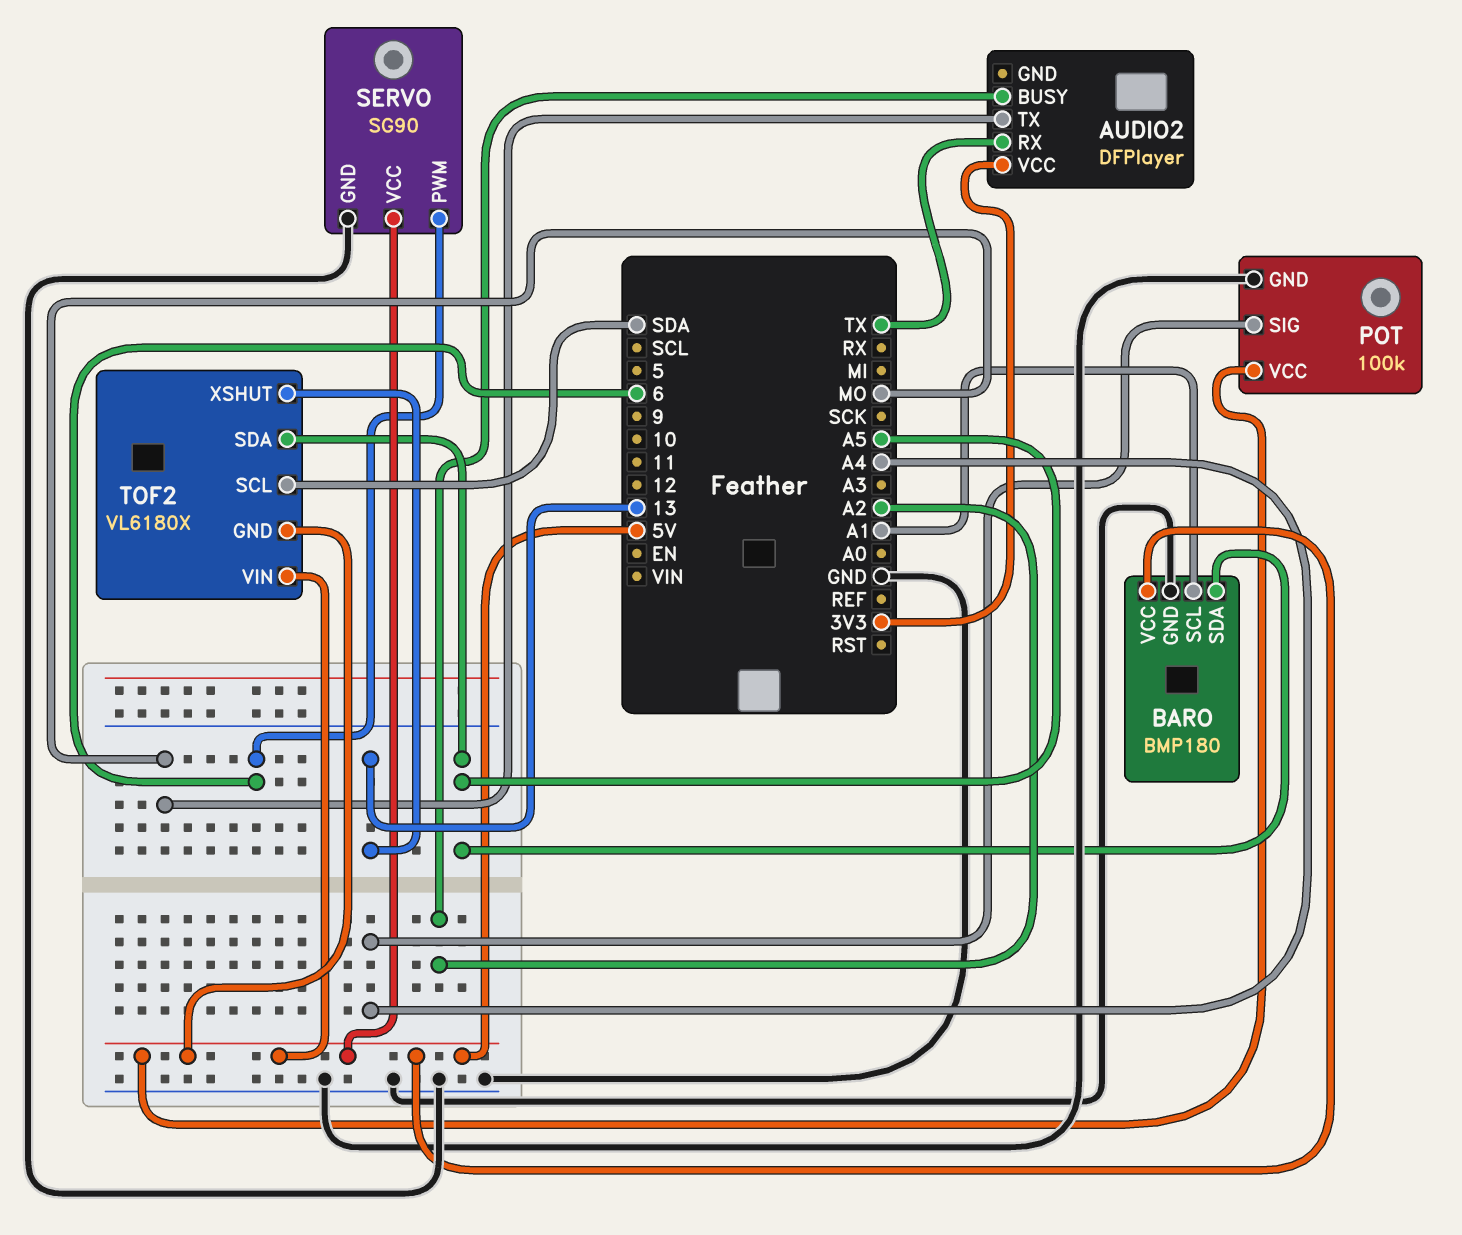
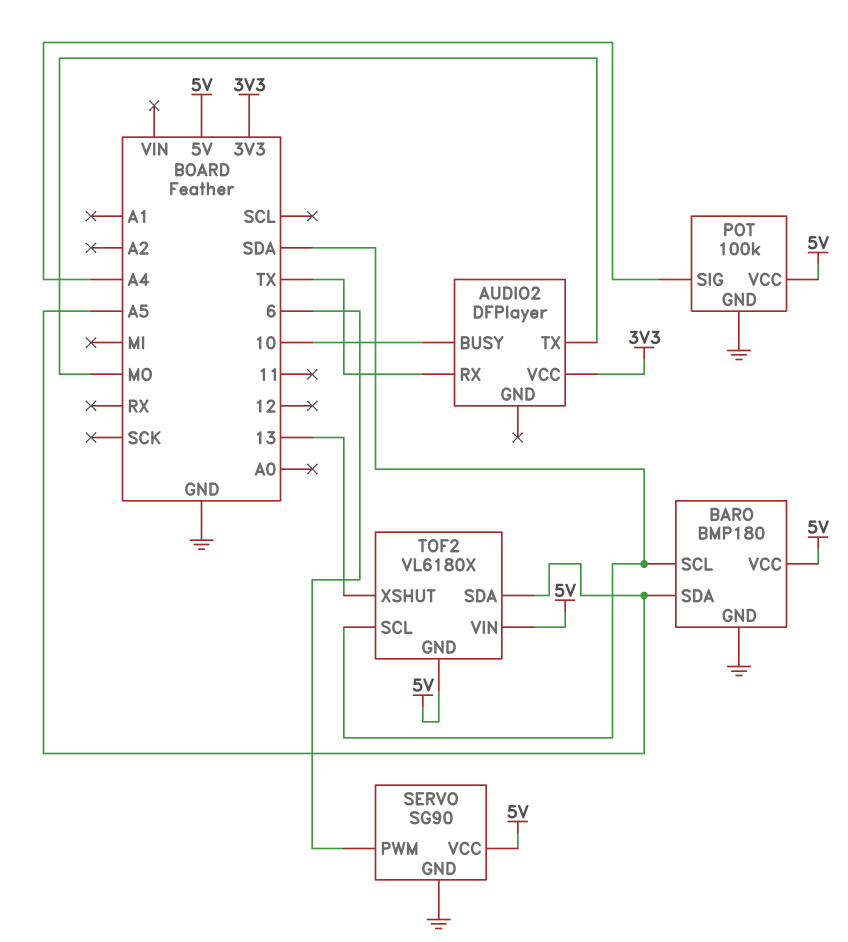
AUDIO2 pin BUSY: A2 -> 10
BARO pin SCL: A1 -> SDA

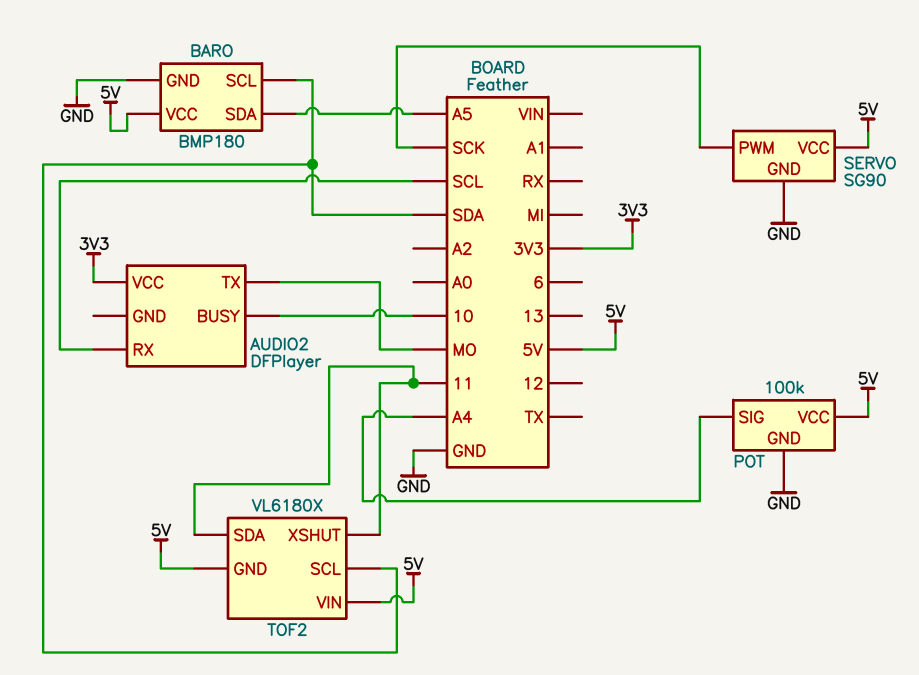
AUDIO2 pin RX: TX -> SCL
SERVO pin PWM: 6 -> SCK
TOF2 pin SDA: A5 -> 11
TOF2 pin XSHUT: 13 -> 11

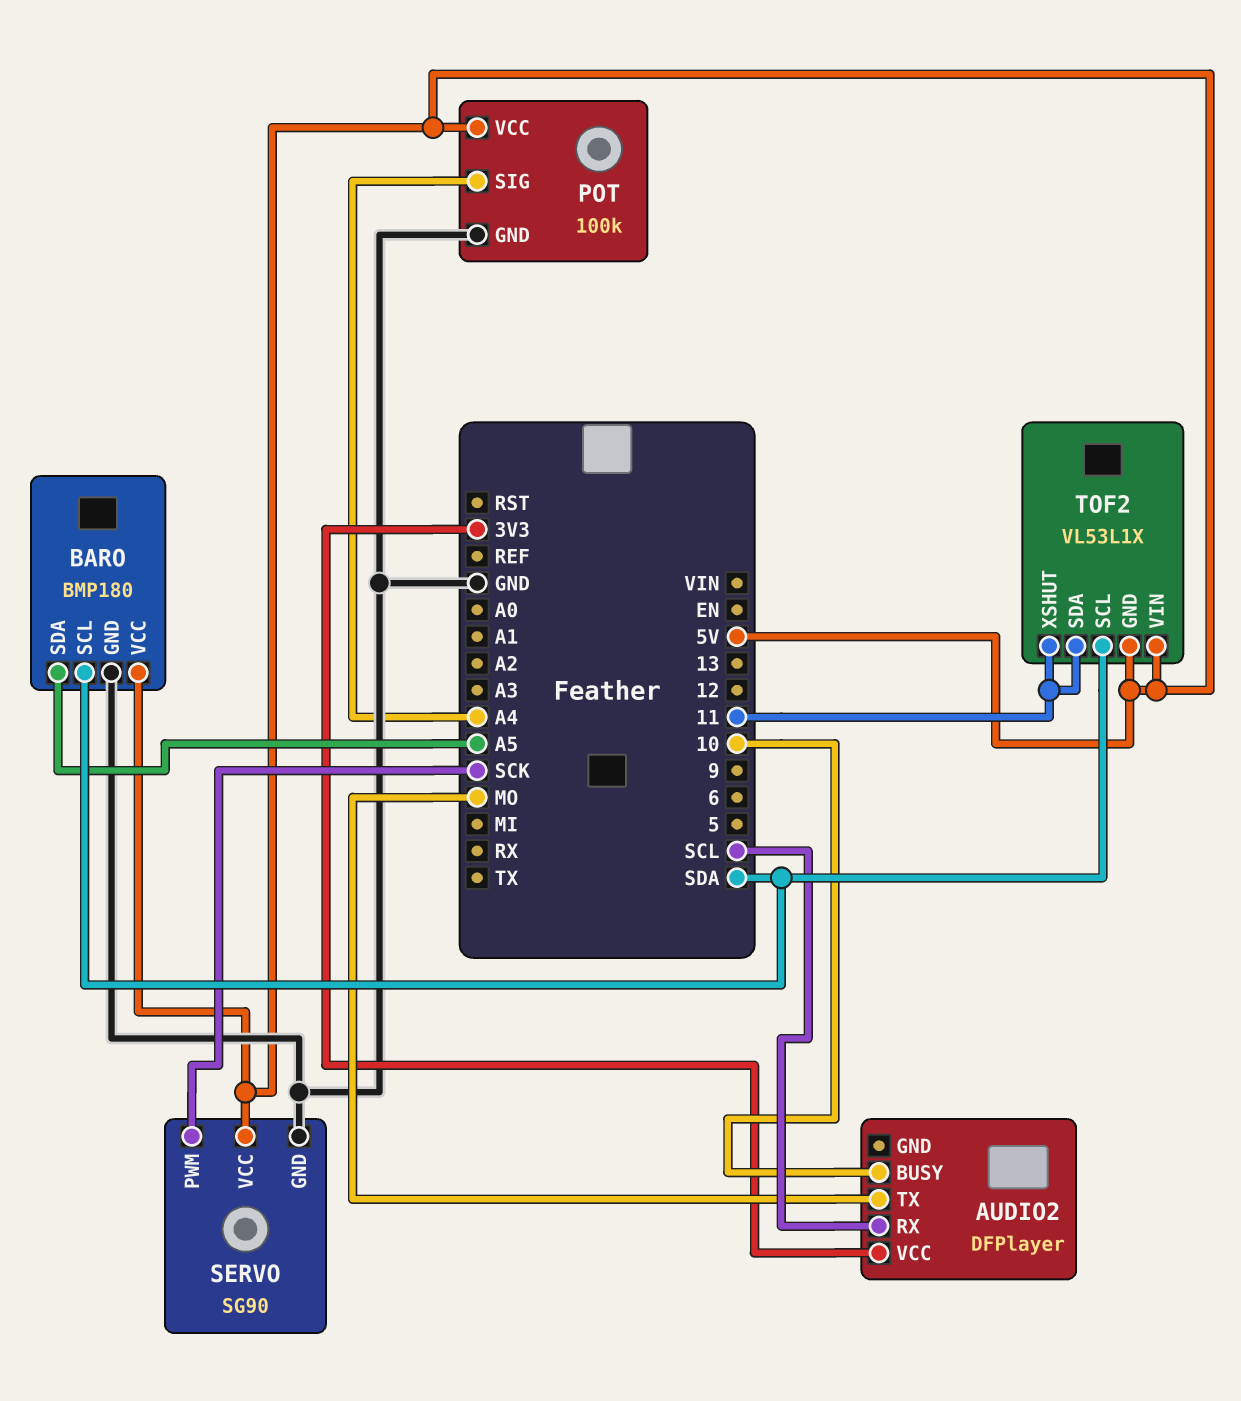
TOF2: VL6180X -> VL53L1X

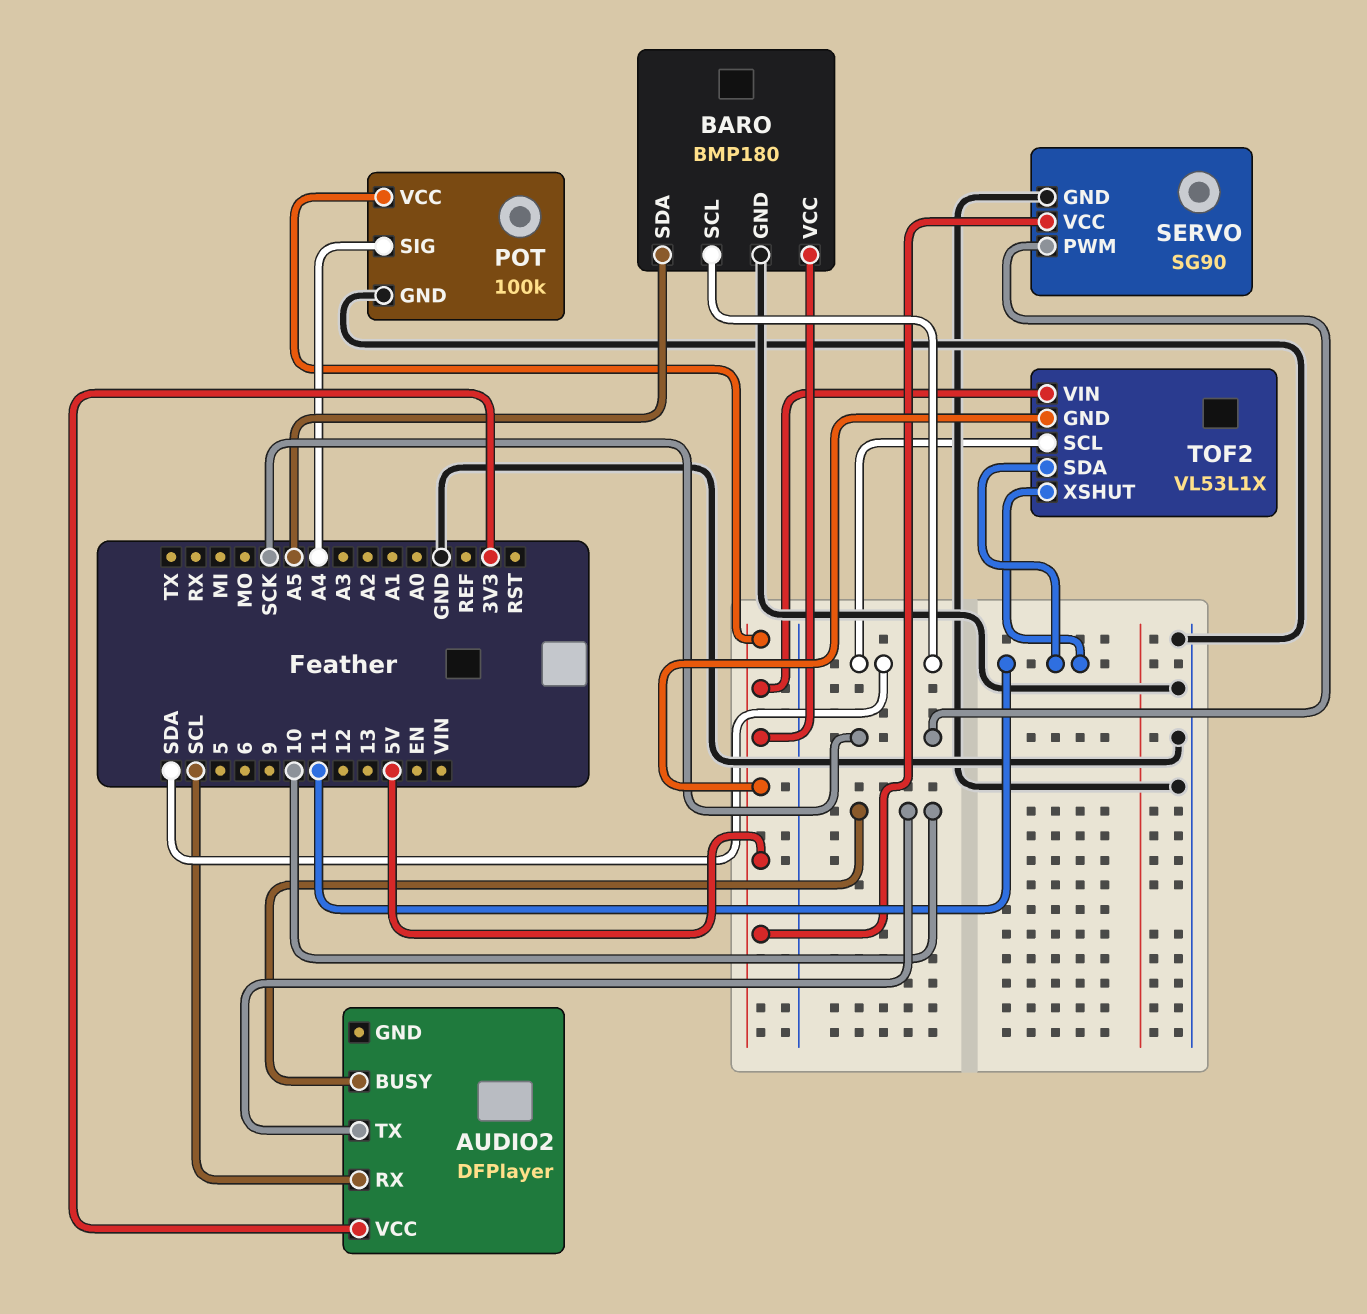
AUDIO2 pin TX: MO -> 10

